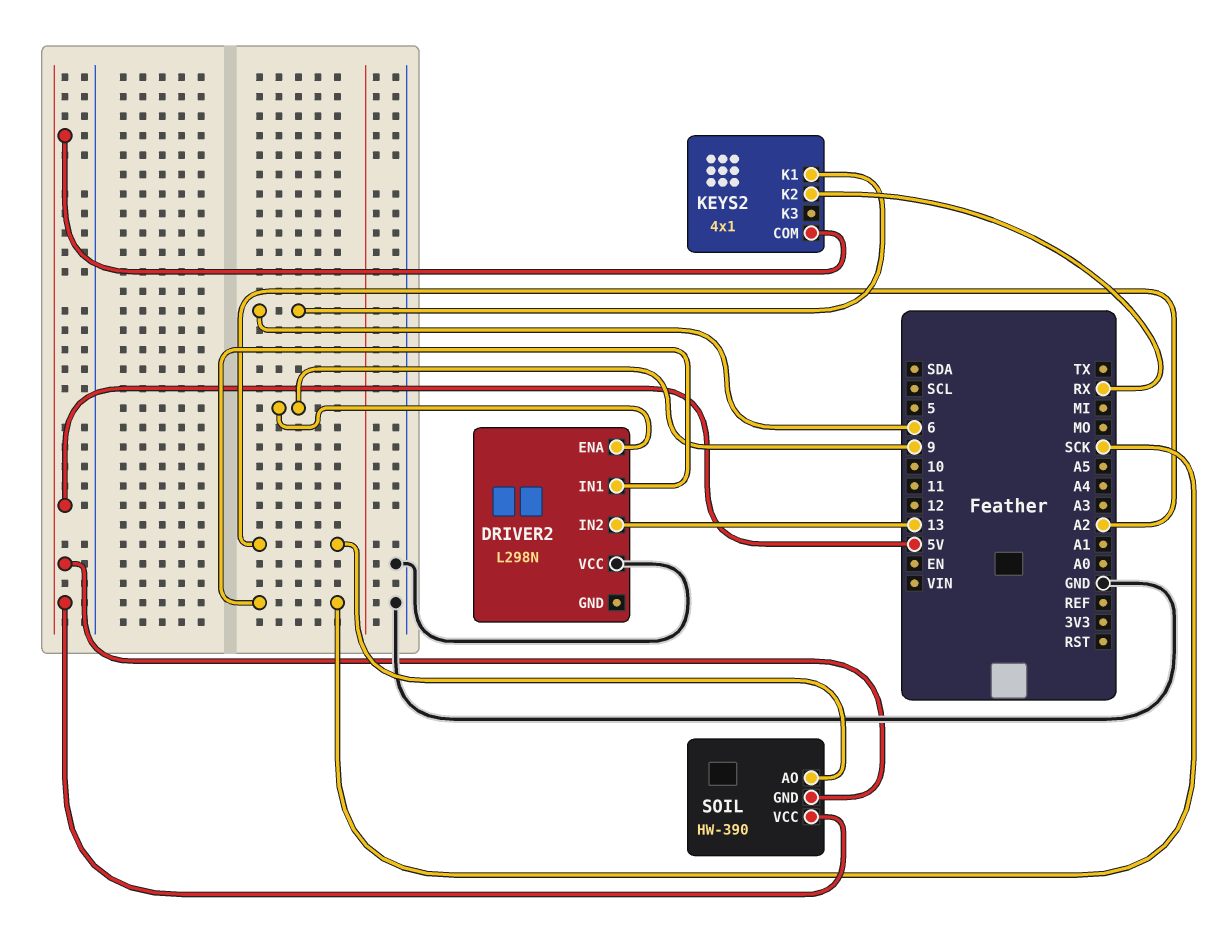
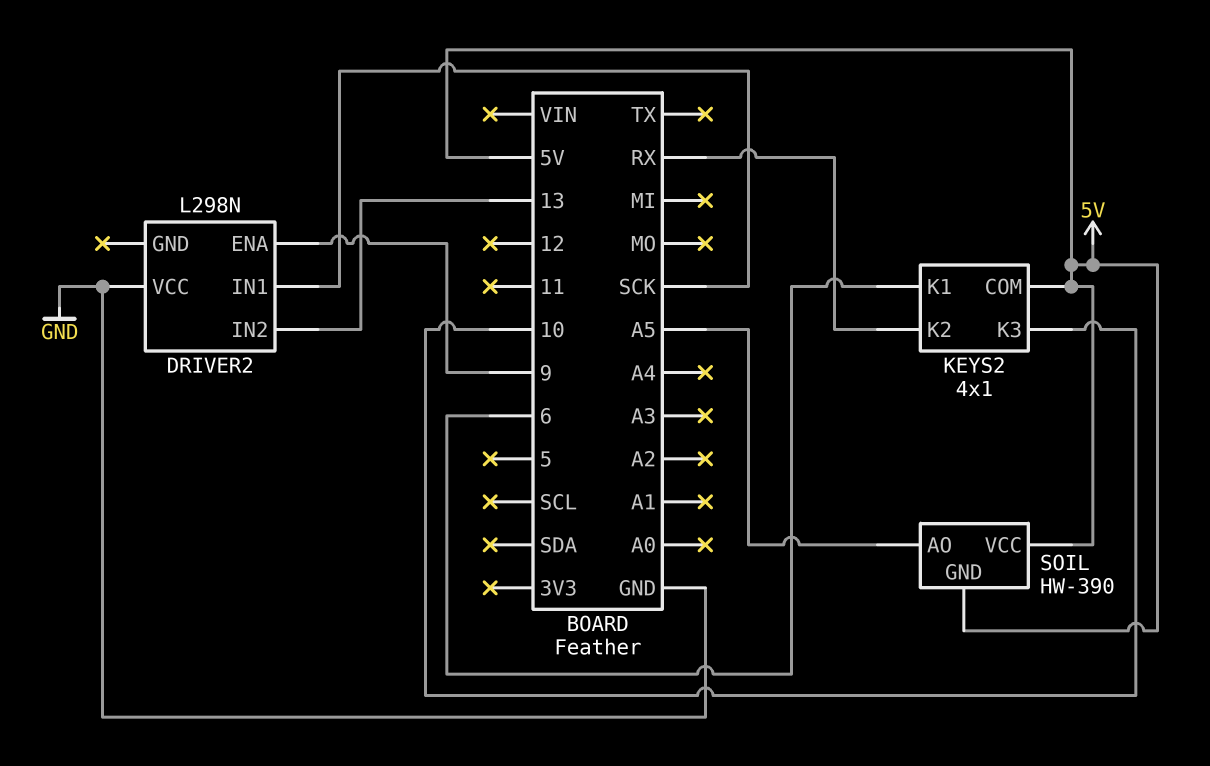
KEYS2 pin K3: none -> 10
SOIL pin AO: A2 -> A5

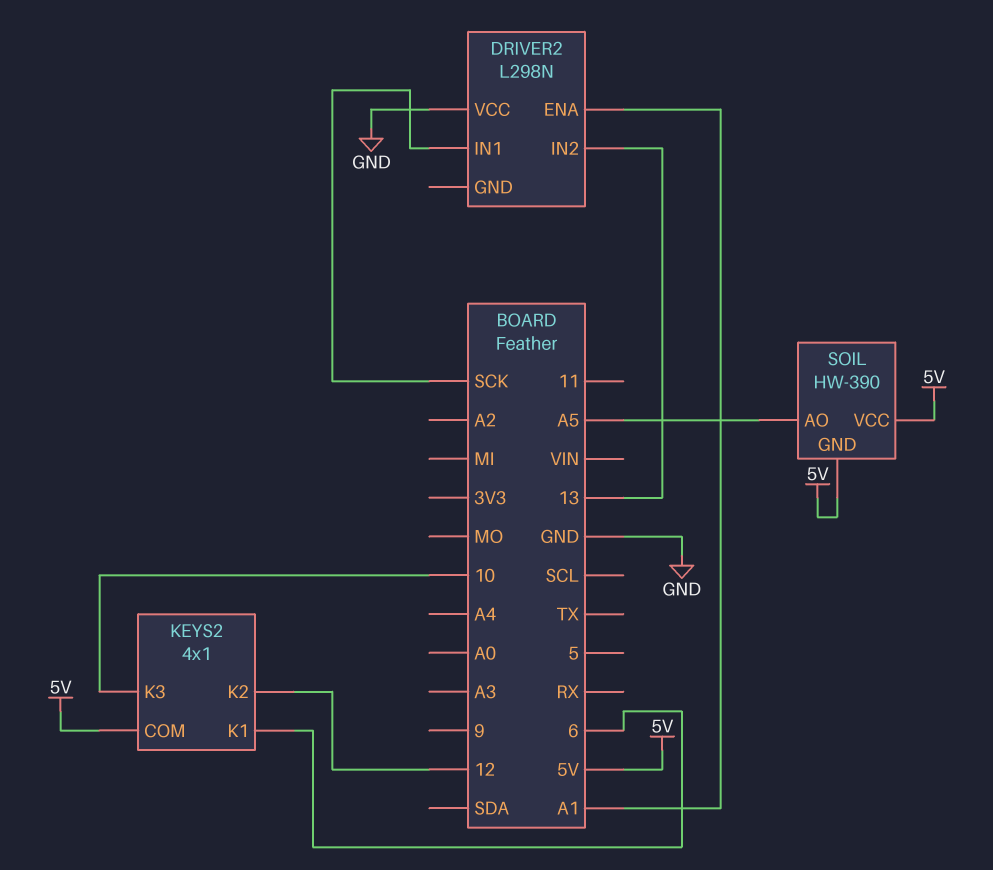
DRIVER2 pin ENA: 9 -> A1
KEYS2 pin K2: RX -> 12

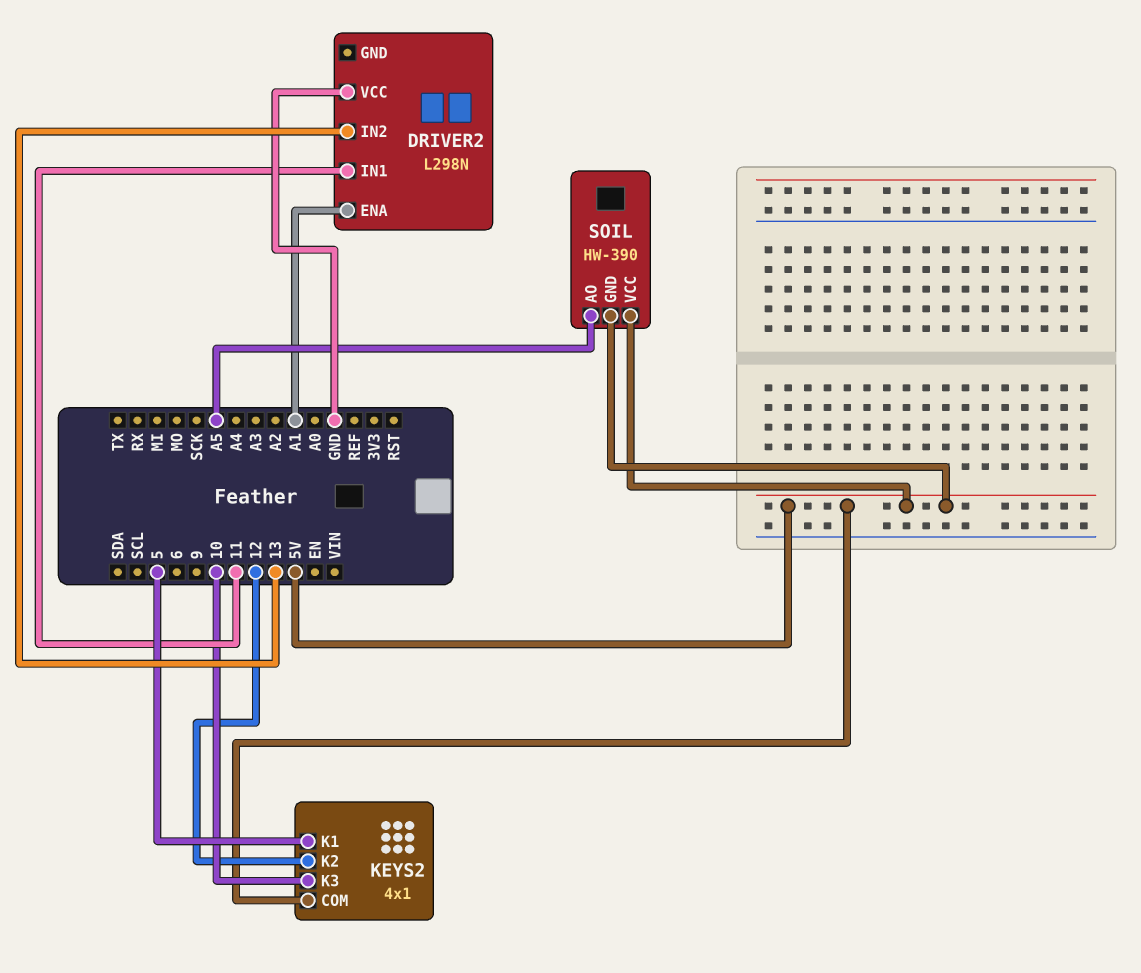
DRIVER2 pin IN1: SCK -> 11
KEYS2 pin K1: 6 -> 5

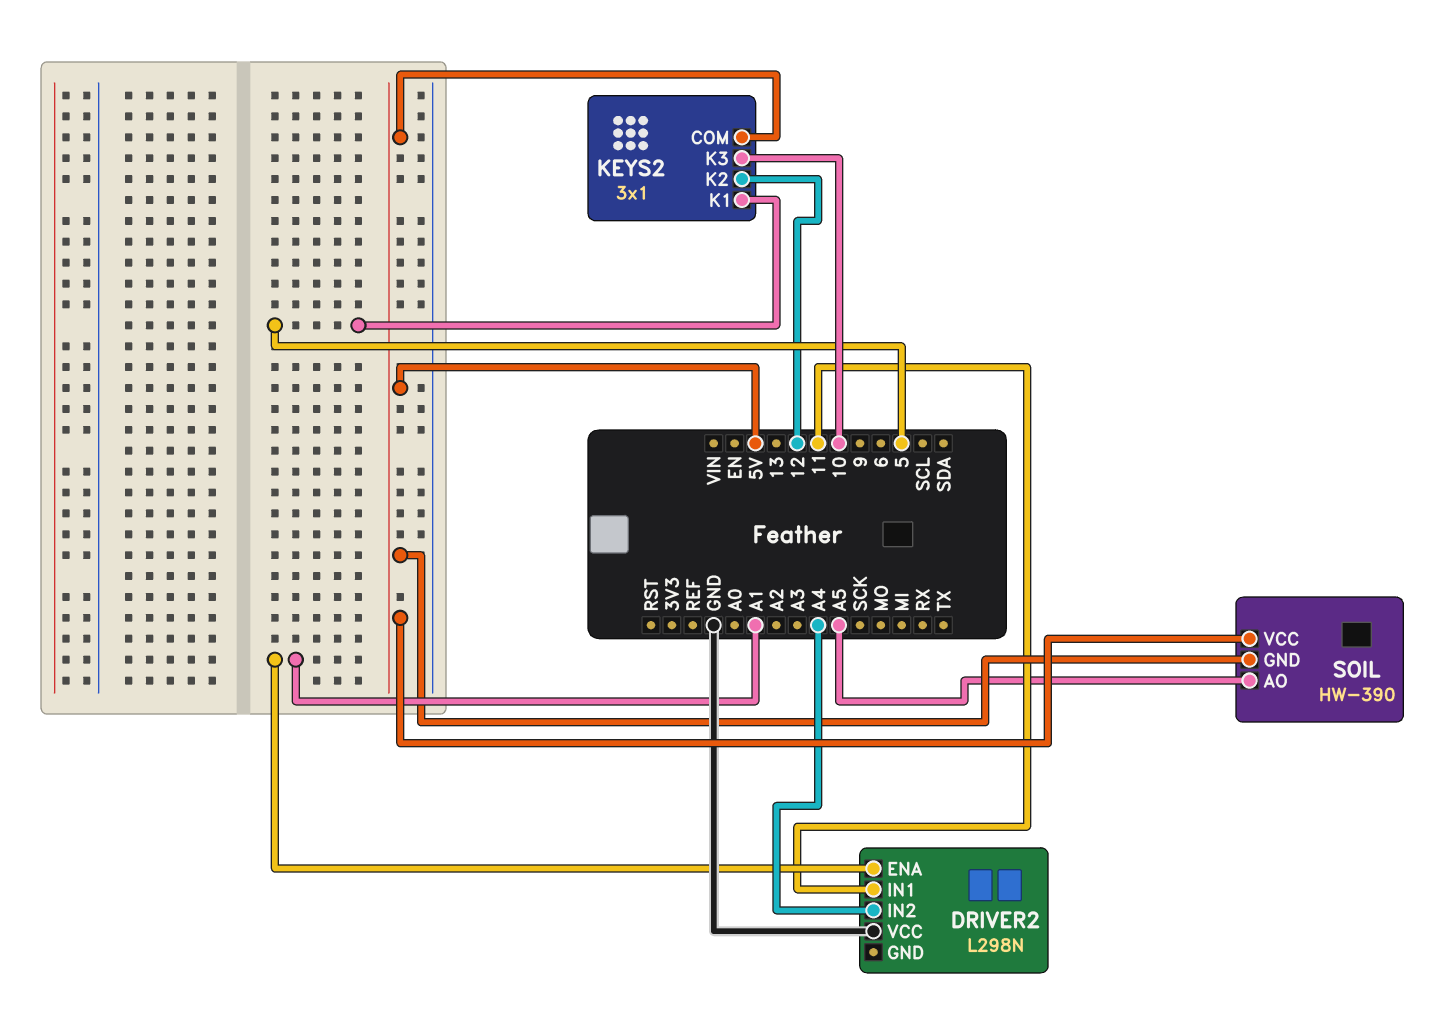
DRIVER2 pin IN2: 13 -> A4
KEYS2: 4x1 -> 3x1

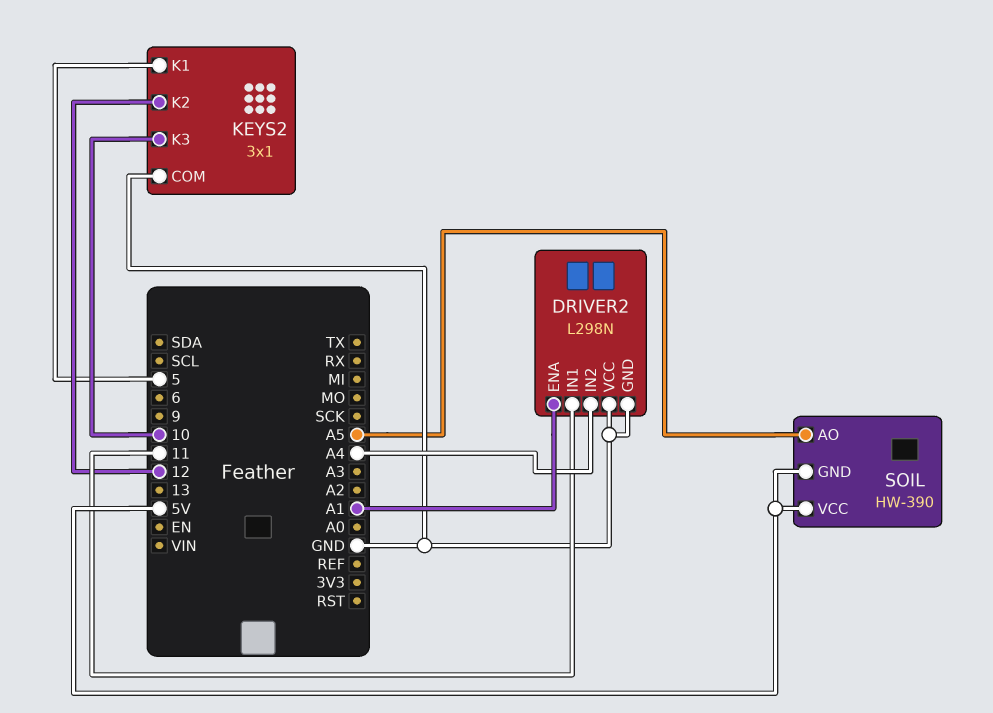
DRIVER2 pin GND: none -> GND
KEYS2 pin COM: 5V -> GND

